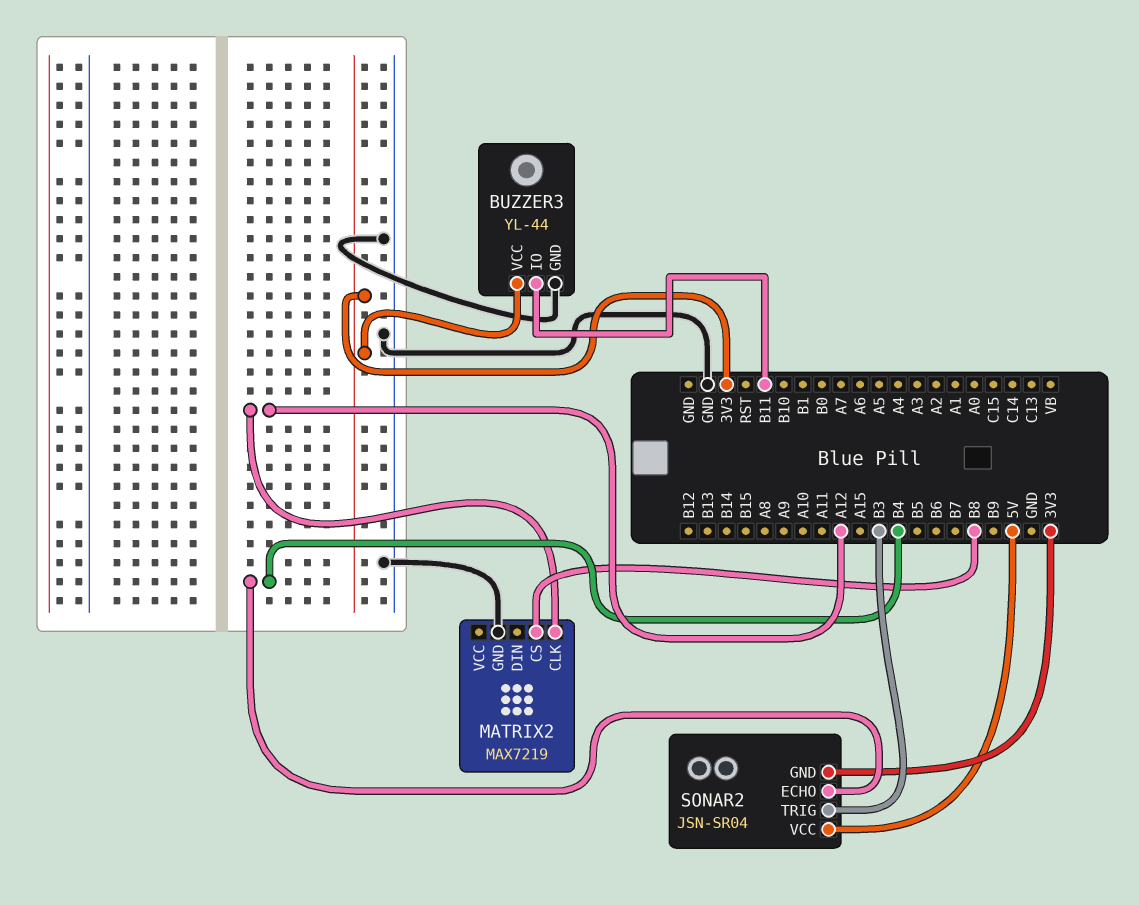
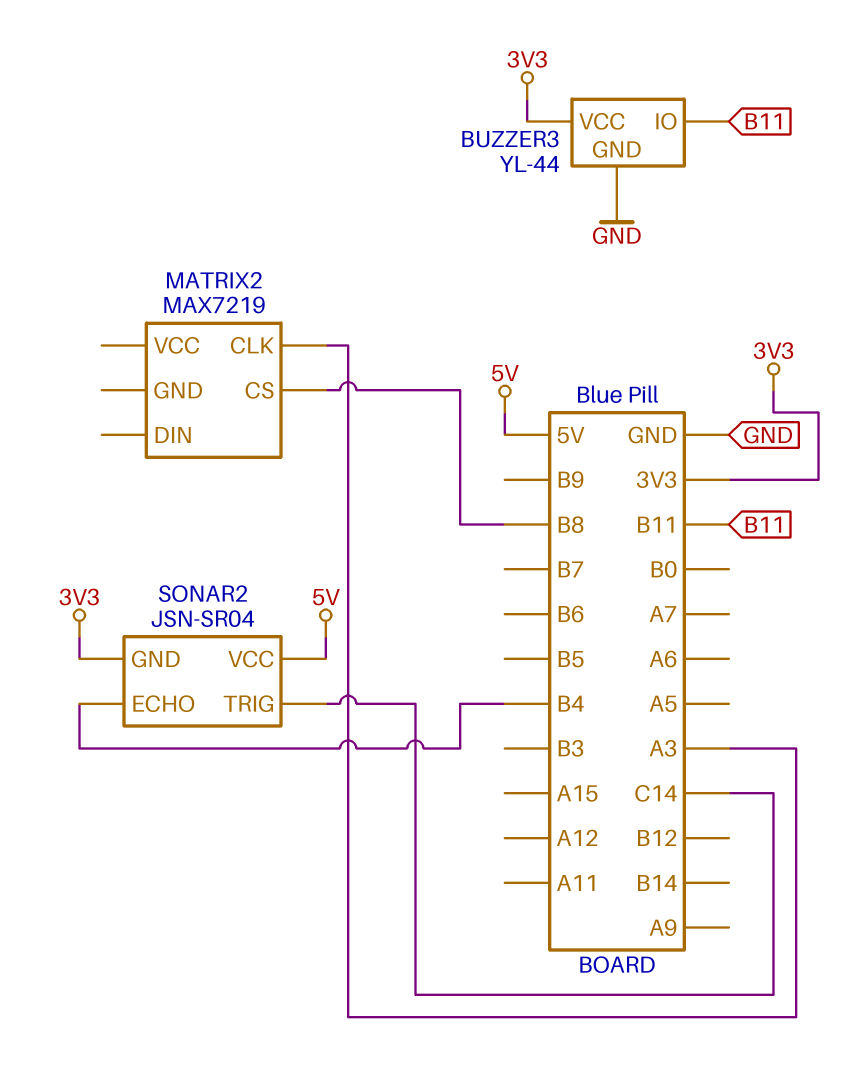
MATRIX2 pin CLK: A12 -> A3
MATRIX2 pin GND: GND -> none
SONAR2 pin TRIG: B3 -> C14

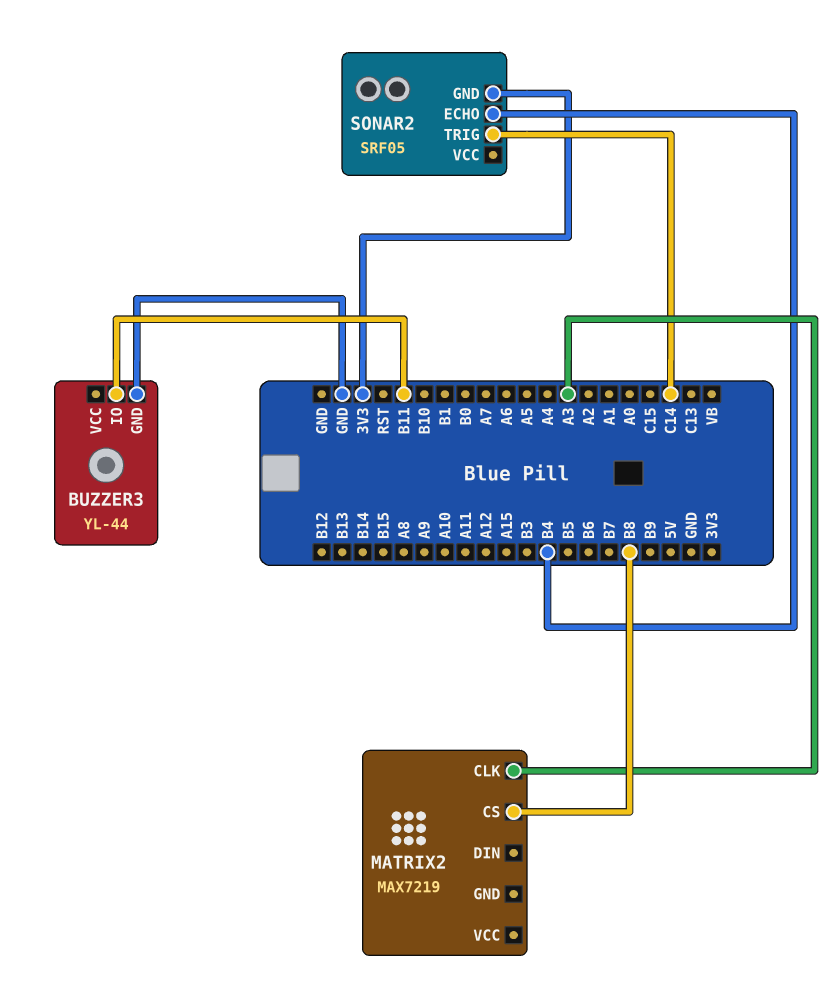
BUZZER3 pin VCC: 3V3 -> none
SONAR2: JSN-SR04 -> SRF05
SONAR2 pin VCC: 5V -> none

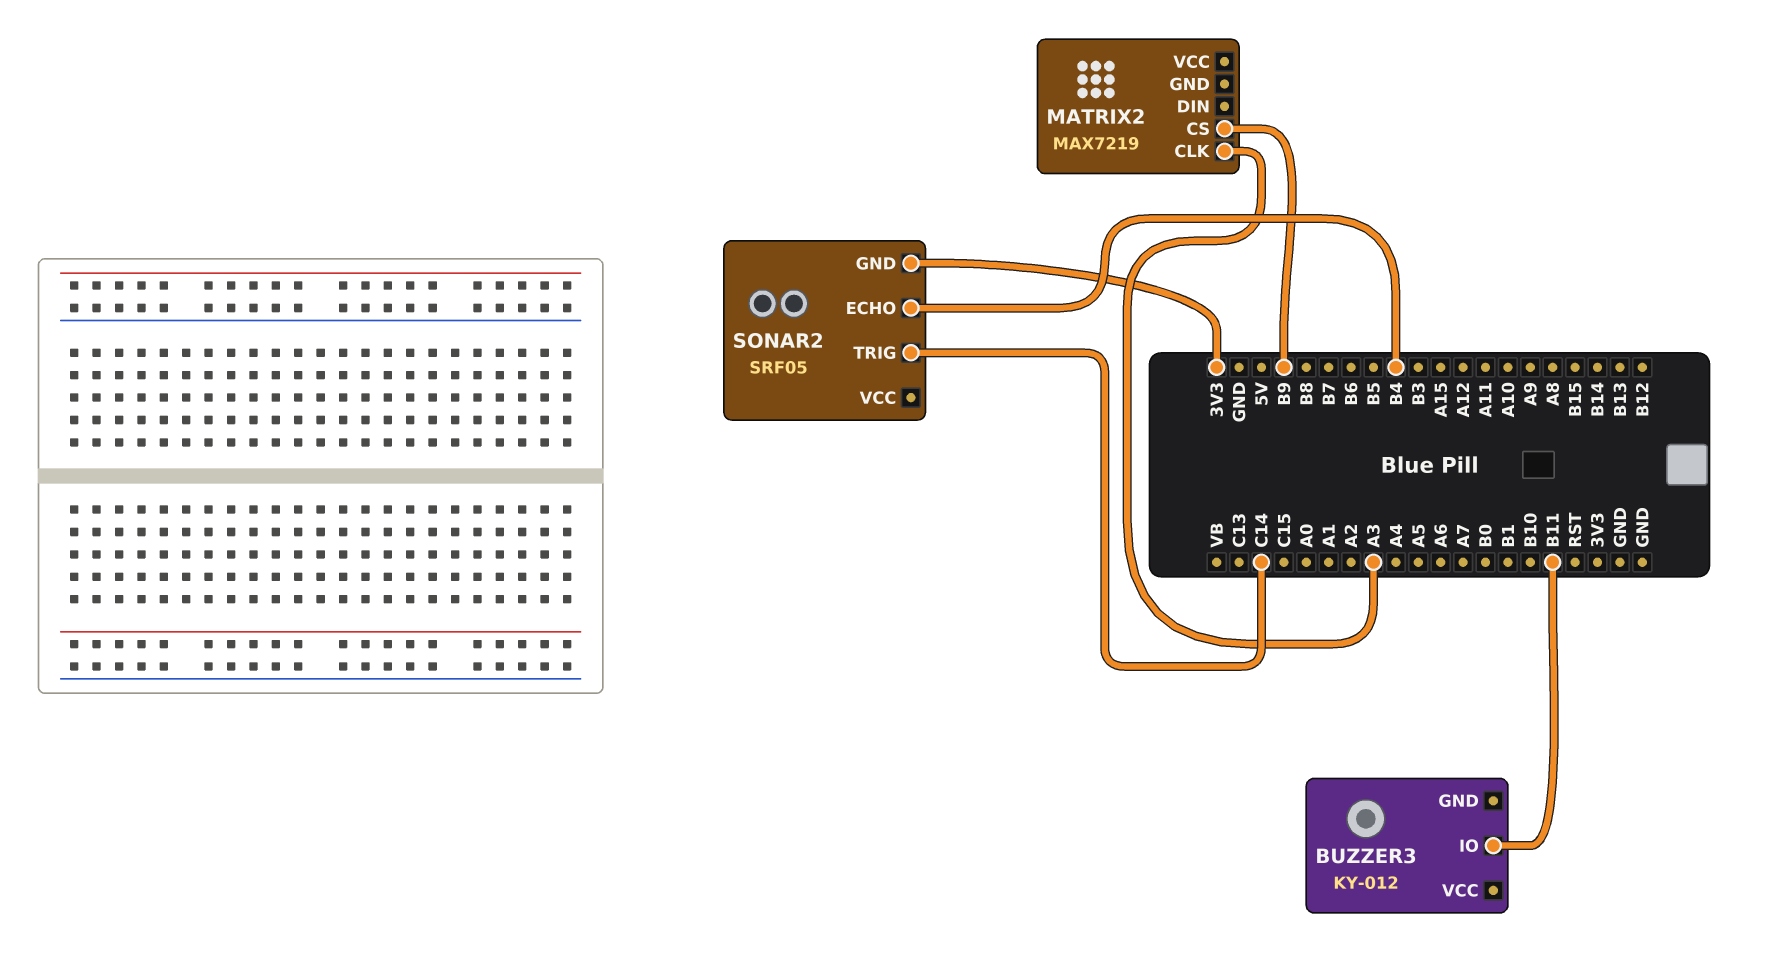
BUZZER3: YL-44 -> KY-012
BUZZER3 pin GND: GND -> none
MATRIX2 pin CS: B8 -> B9

